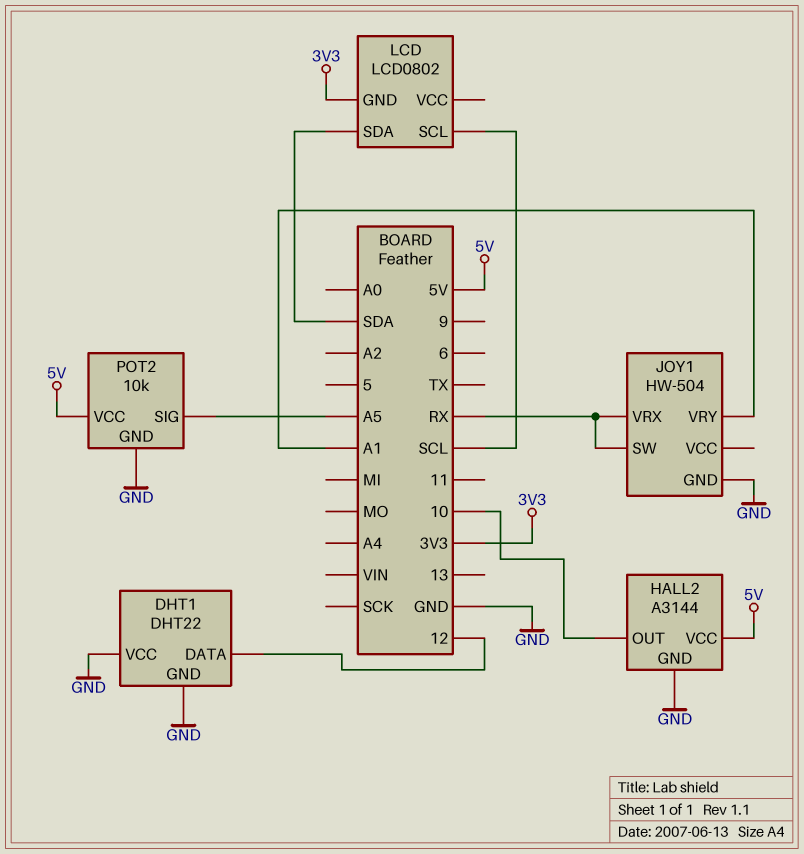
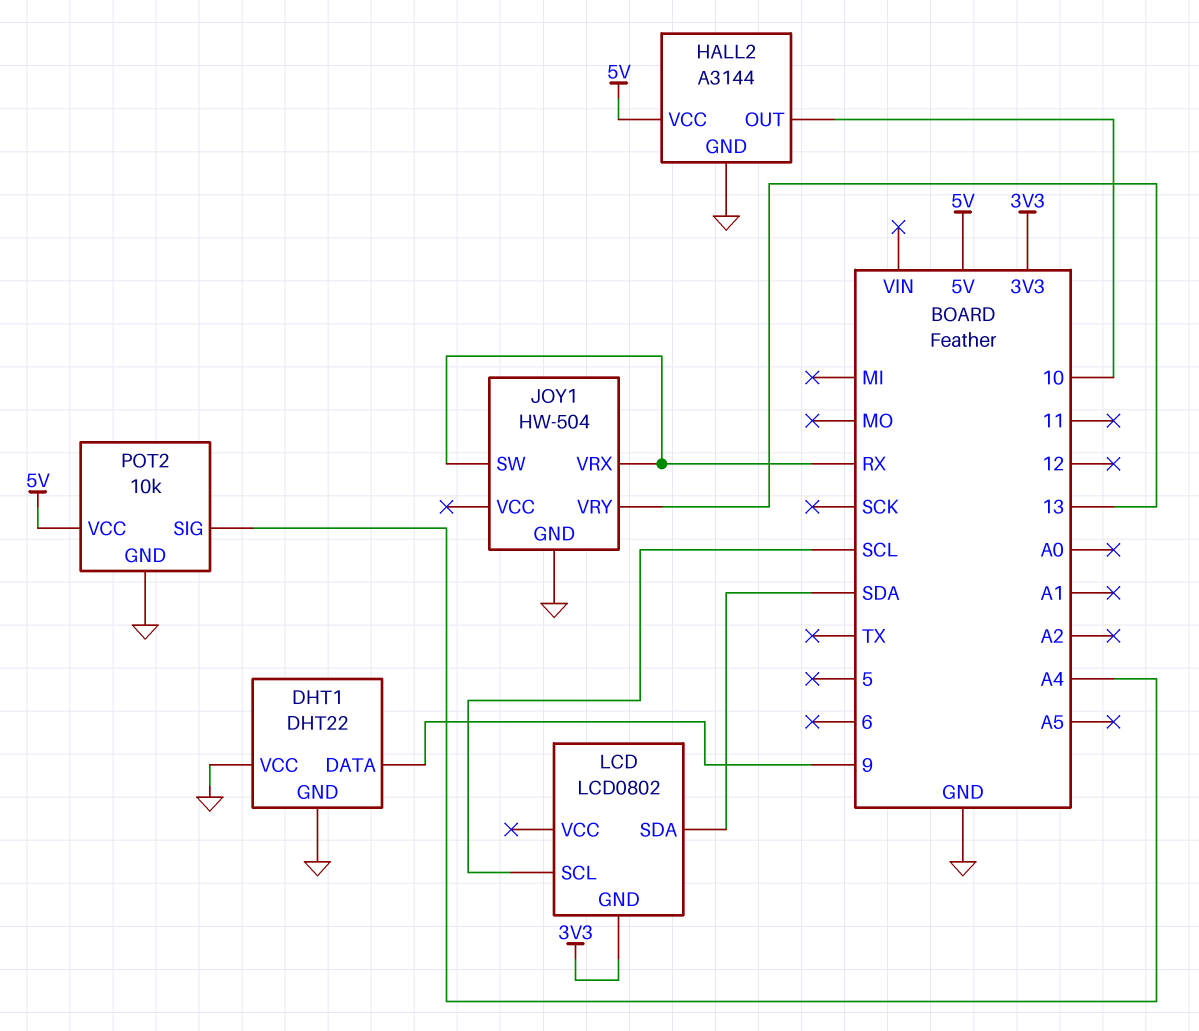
DHT1 pin DATA: 12 -> 9
JOY1 pin VRY: A1 -> 13
POT2 pin SIG: A5 -> A4

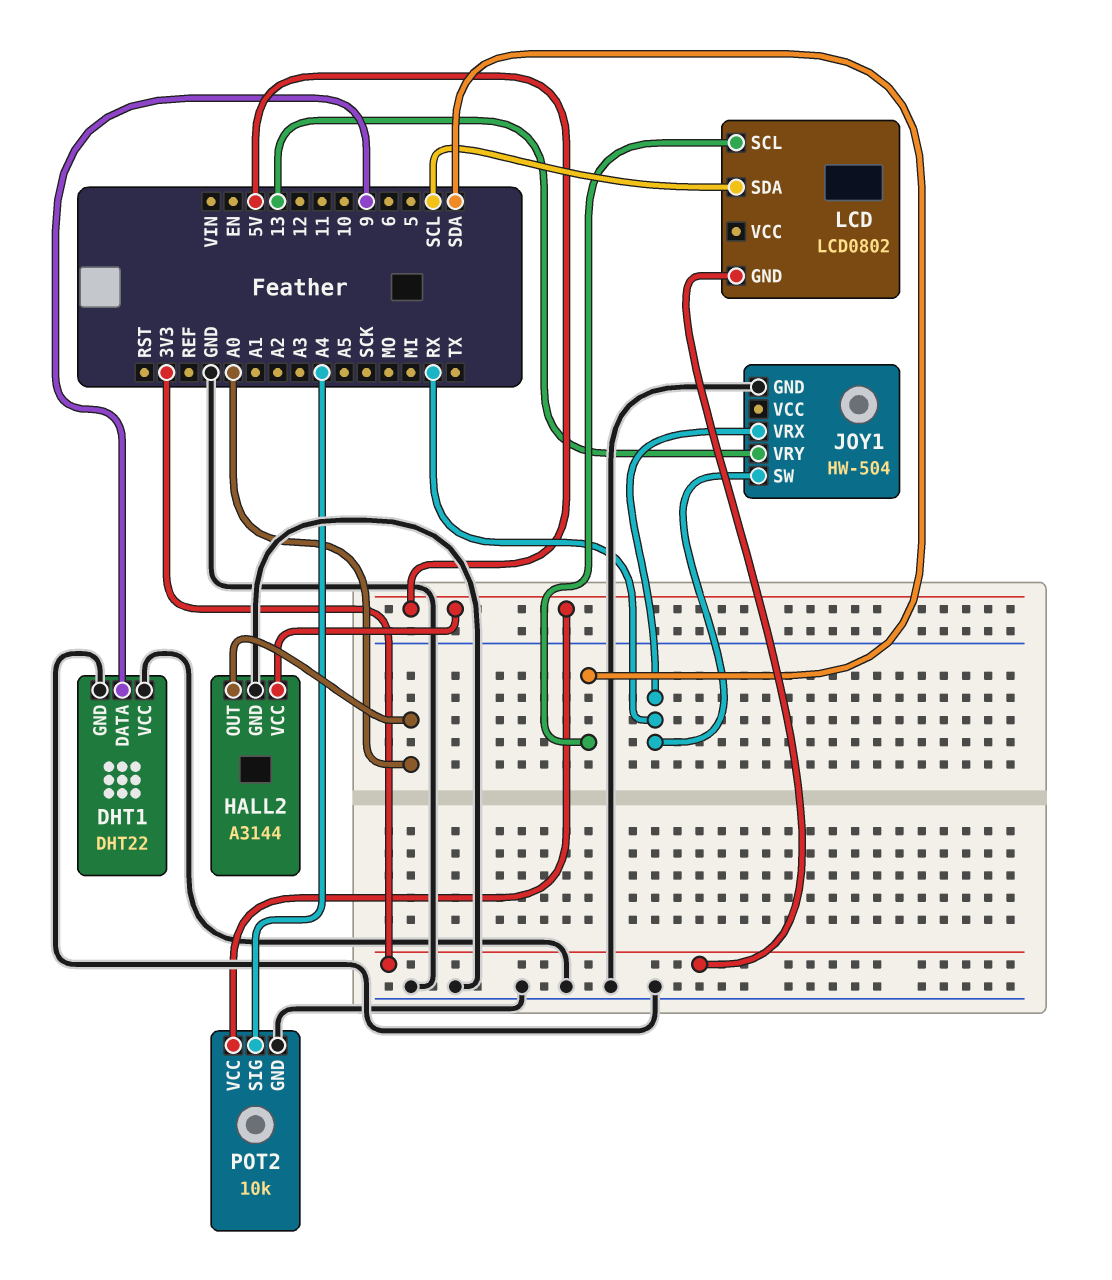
HALL2 pin OUT: 10 -> A0
LCD pin SCL: SCL -> SDA
LCD pin SDA: SDA -> SCL

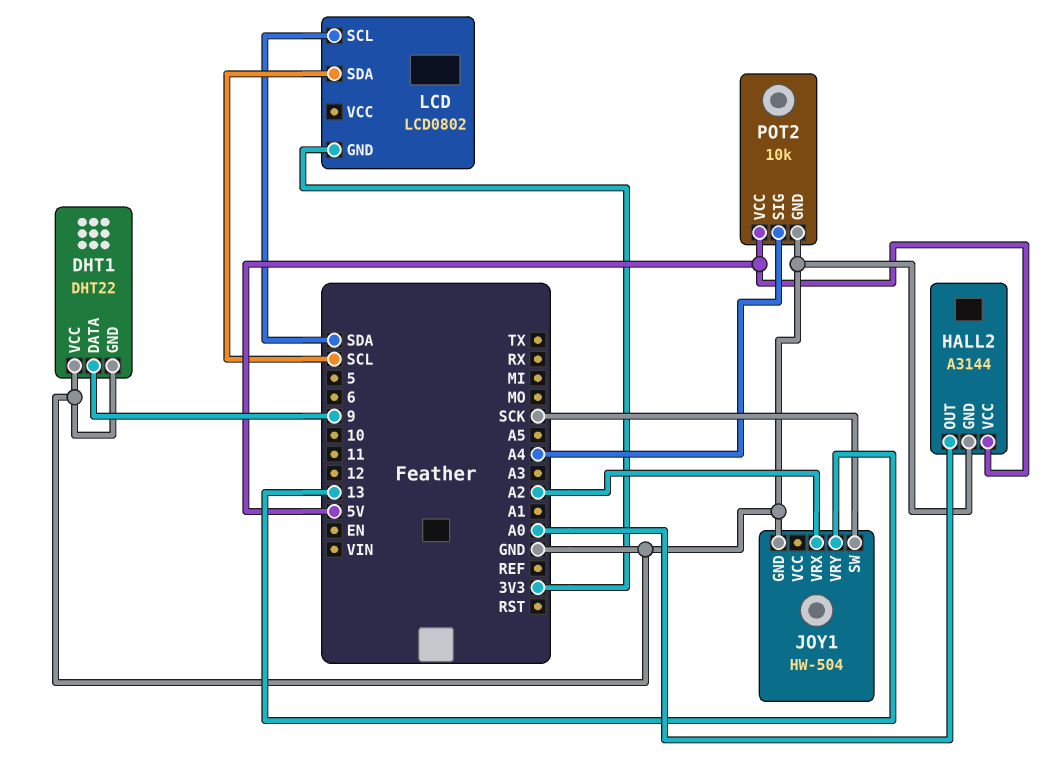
JOY1 pin SW: RX -> SCK
JOY1 pin VRX: RX -> A2

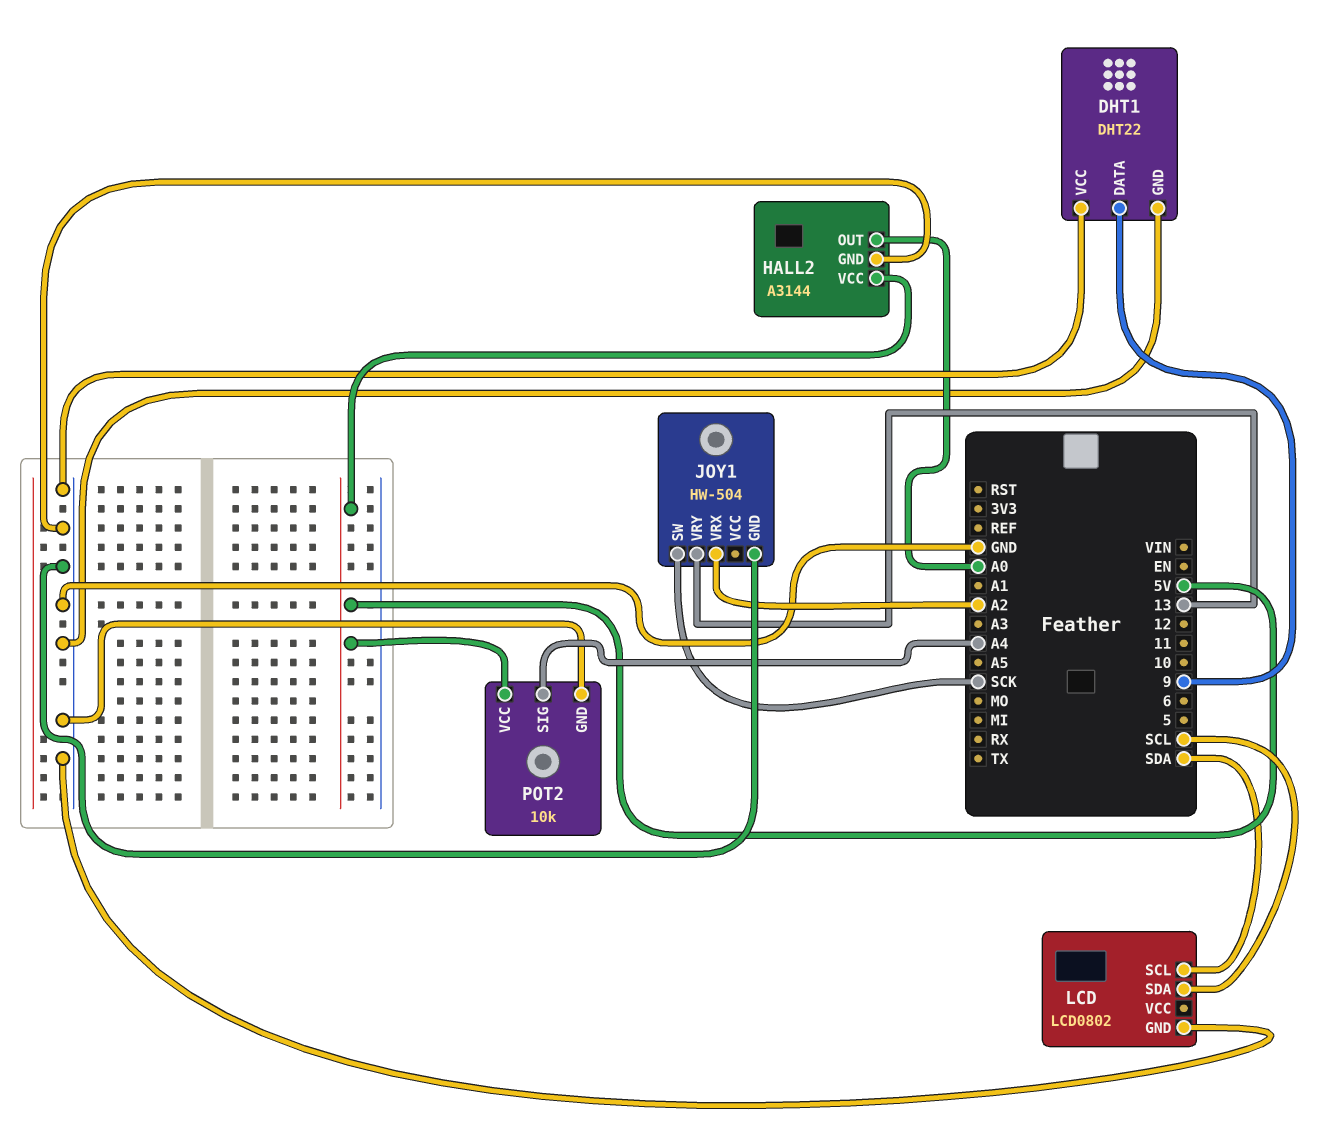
LCD pin GND: 3V3 -> GND

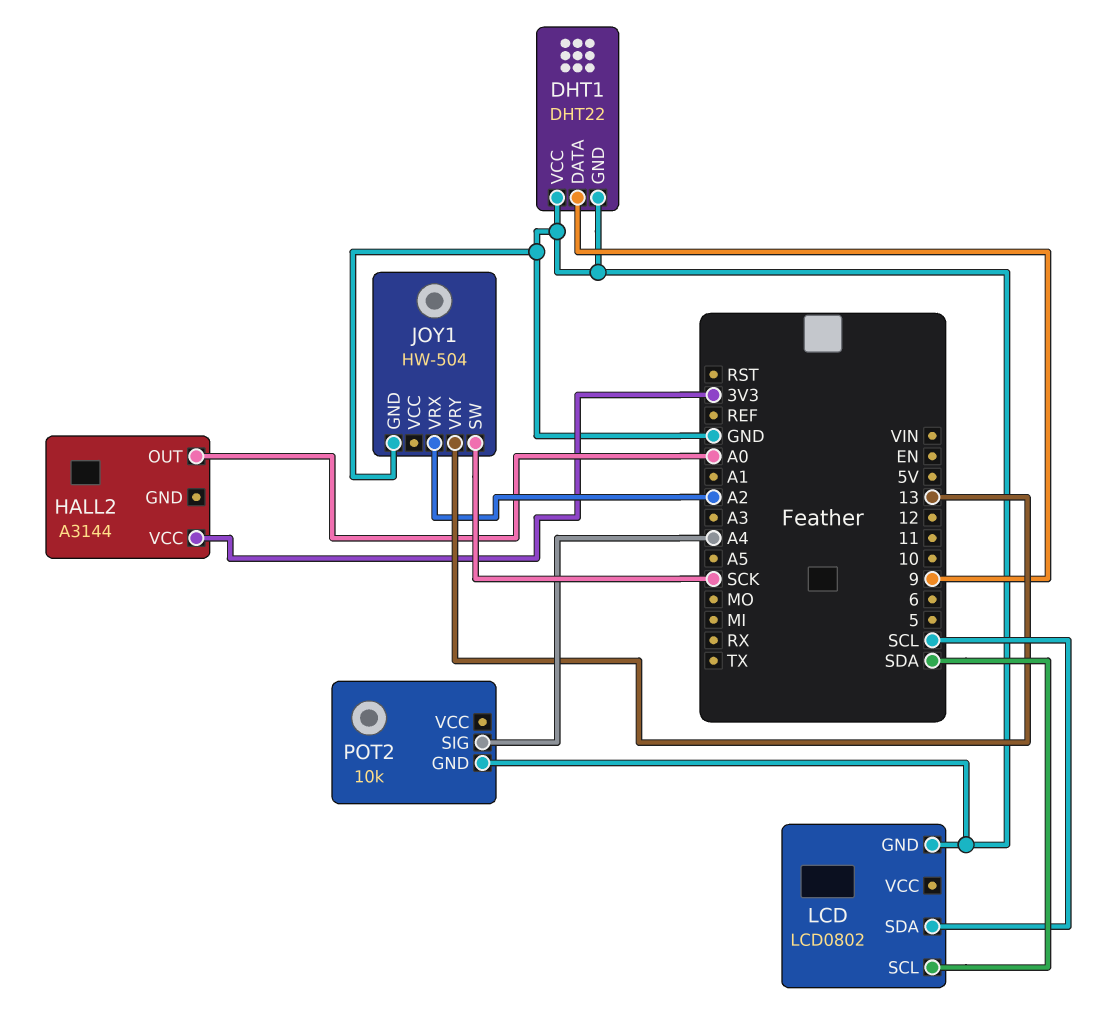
HALL2 pin GND: GND -> none
HALL2 pin VCC: 5V -> 3V3
POT2 pin VCC: 5V -> none

